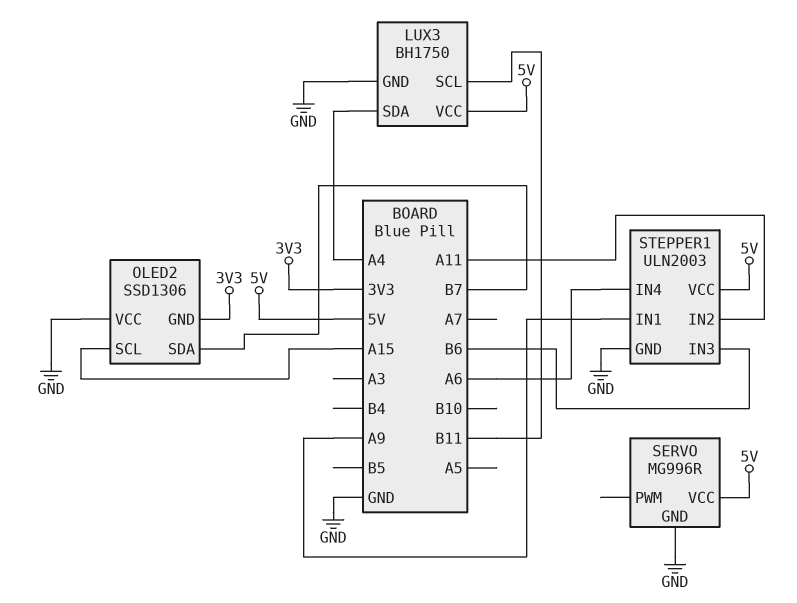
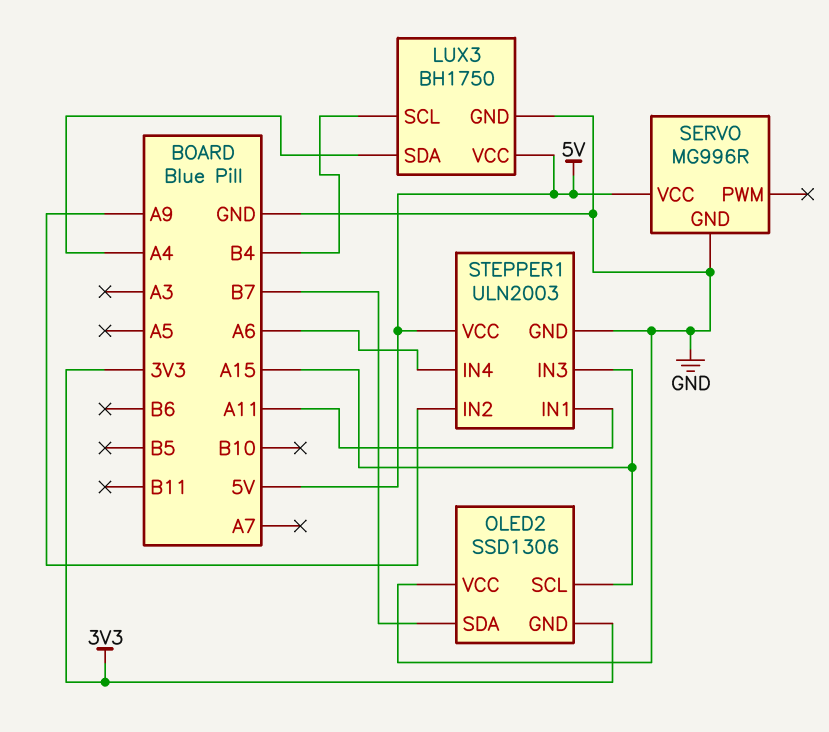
LUX3 pin SCL: B11 -> B4
STEPPER1 pin IN1: A9 -> A11
STEPPER1 pin IN2: A11 -> A9
STEPPER1 pin IN3: B6 -> A15

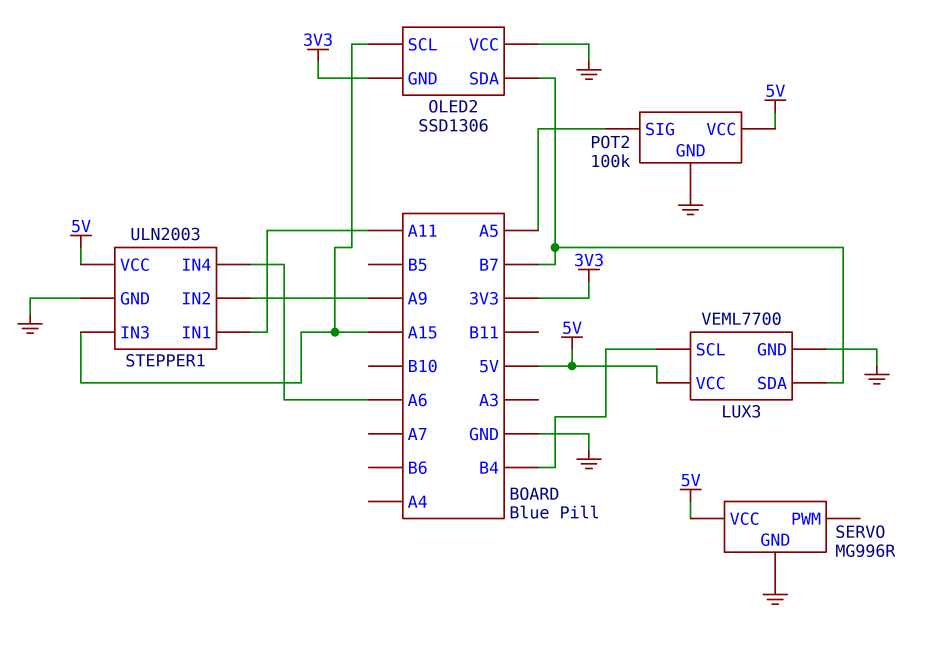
LUX3: BH1750 -> VEML7700
LUX3 pin SDA: A4 -> B7
POT2: none -> 100k
POT2 pin GND: none -> GND
POT2 pin SIG: none -> A5
POT2 pin VCC: none -> 5V

